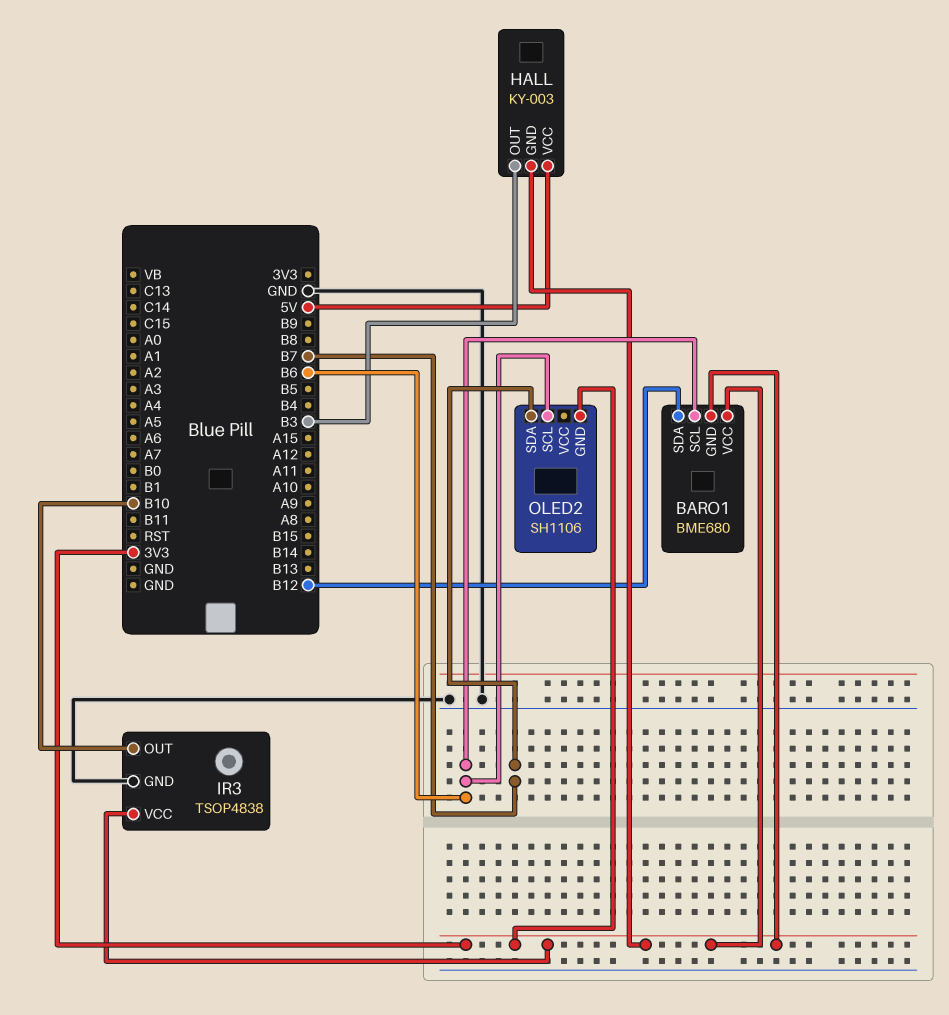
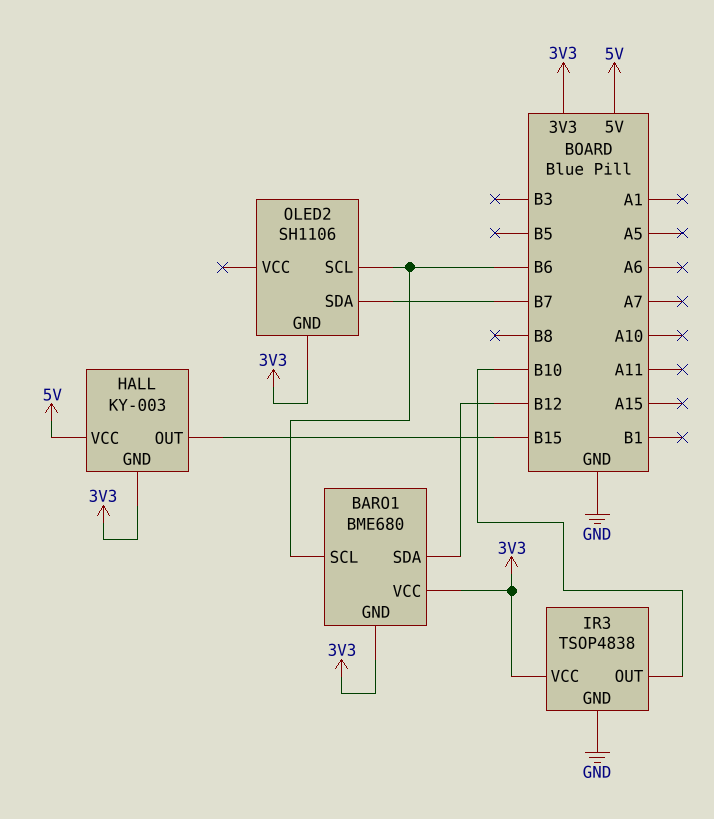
HALL pin OUT: B3 -> B15

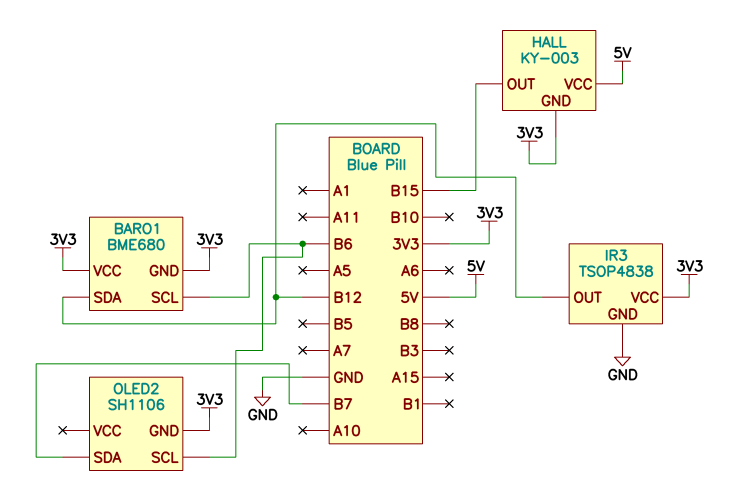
IR3 pin OUT: B10 -> B12

